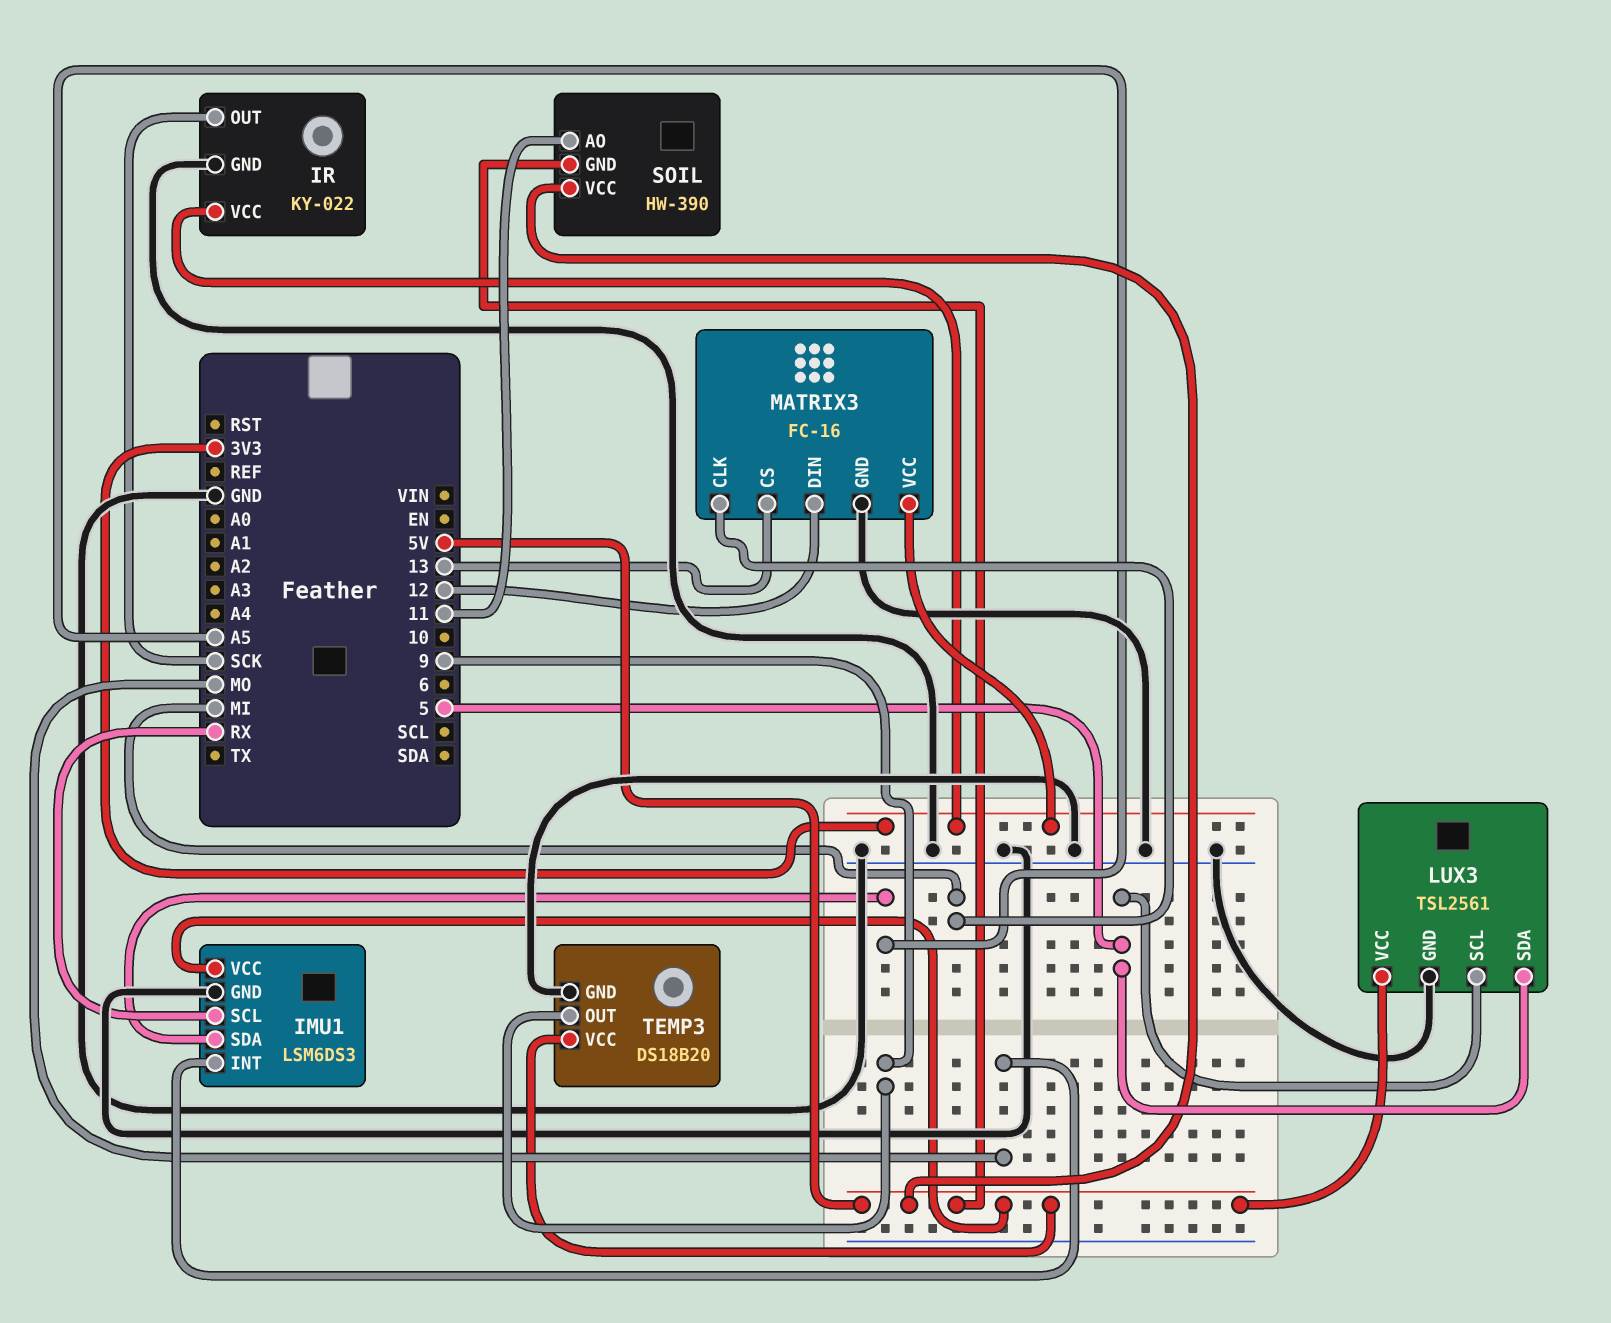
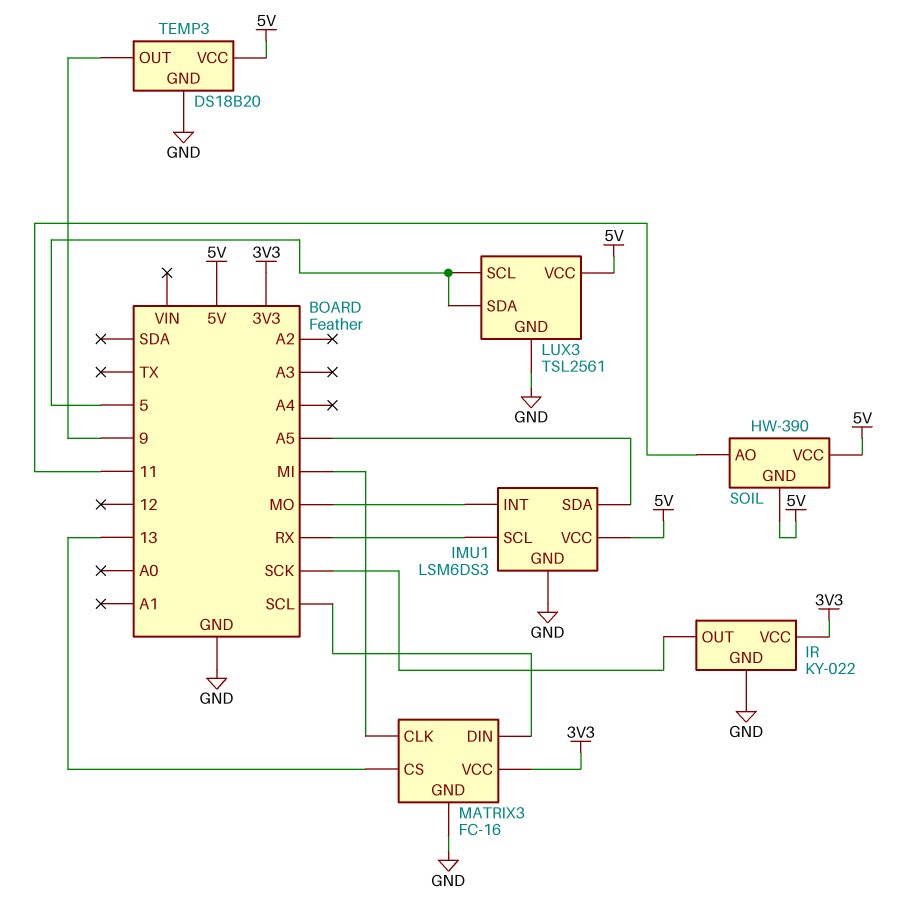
MATRIX3 pin DIN: 12 -> SCL

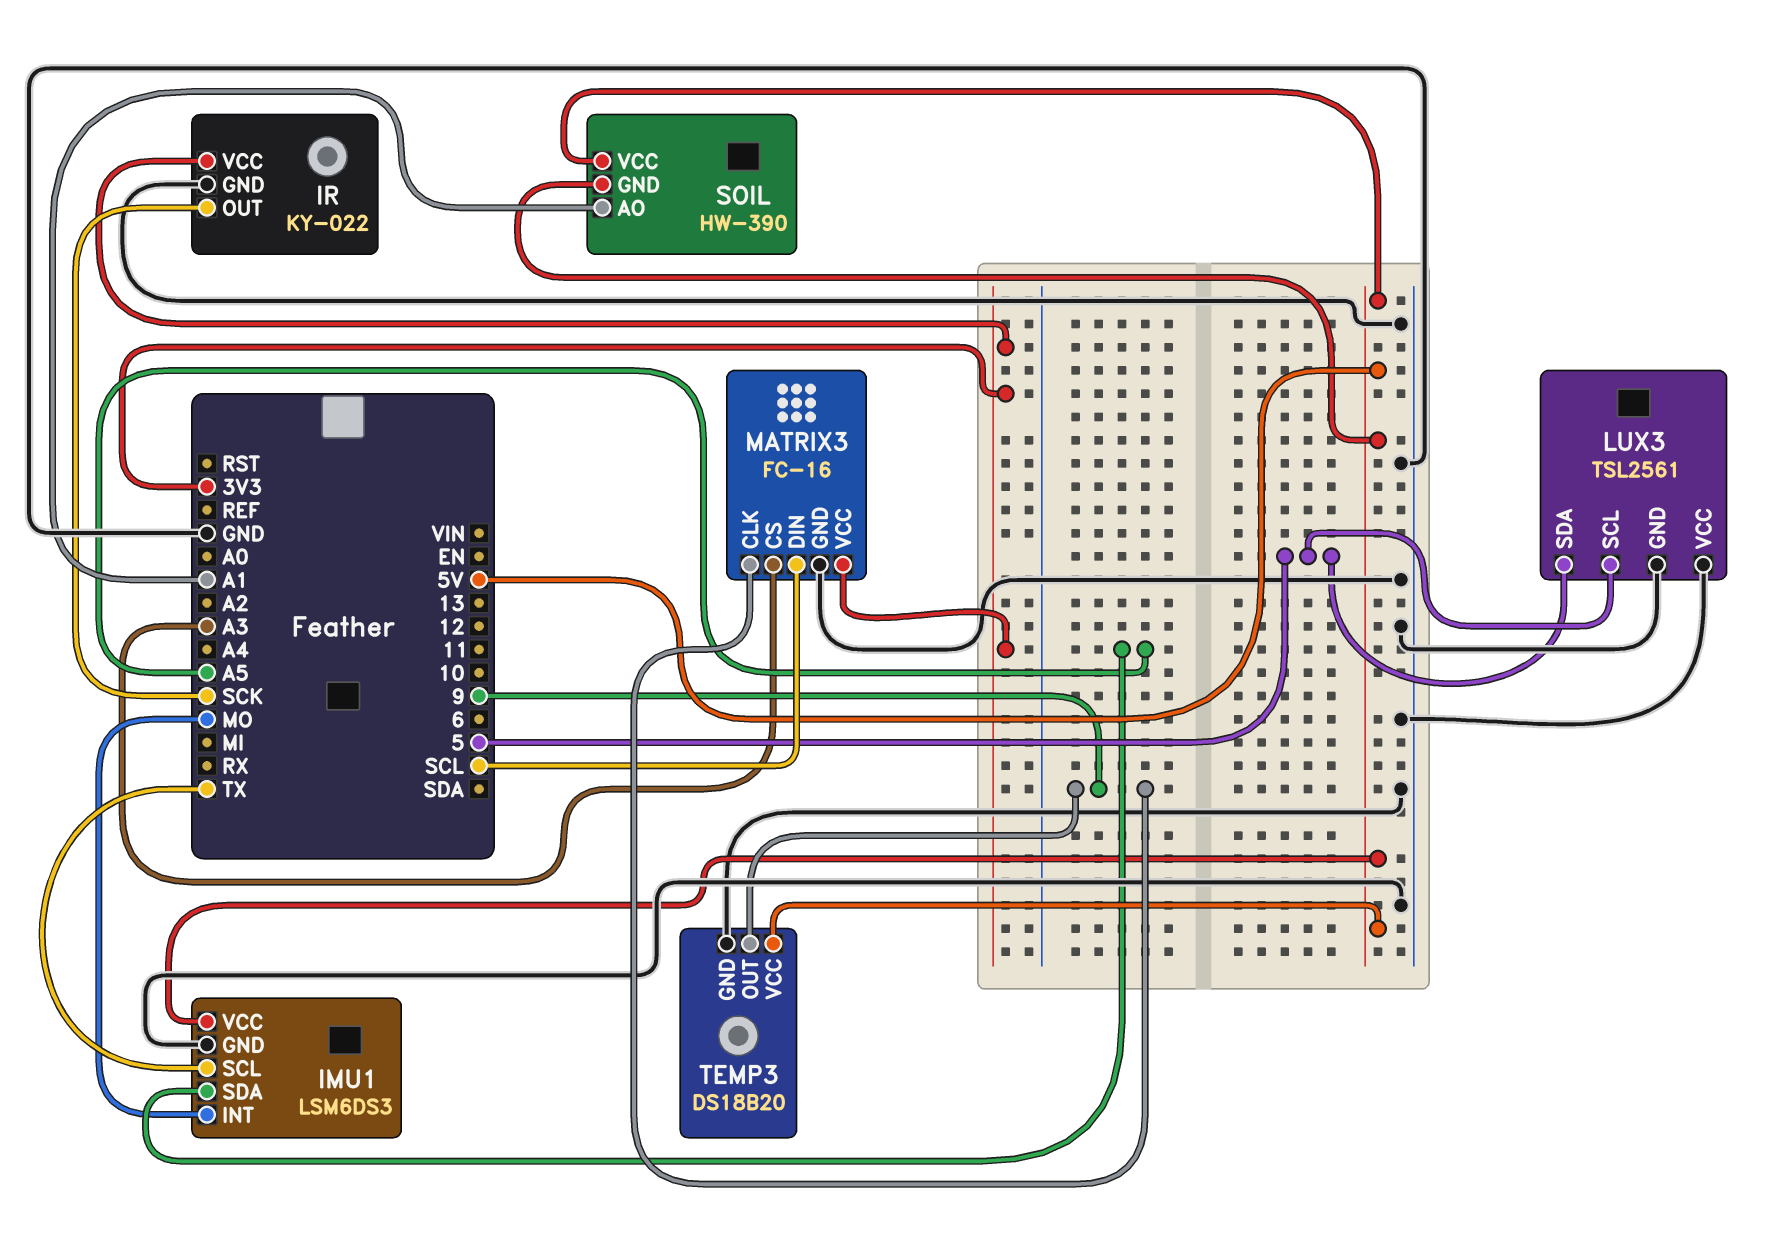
IMU1 pin SCL: RX -> TX
LUX3 pin VCC: 5V -> GND
MATRIX3 pin CLK: MI -> 9
MATRIX3 pin CS: 13 -> A3
SOIL pin AO: 11 -> A1

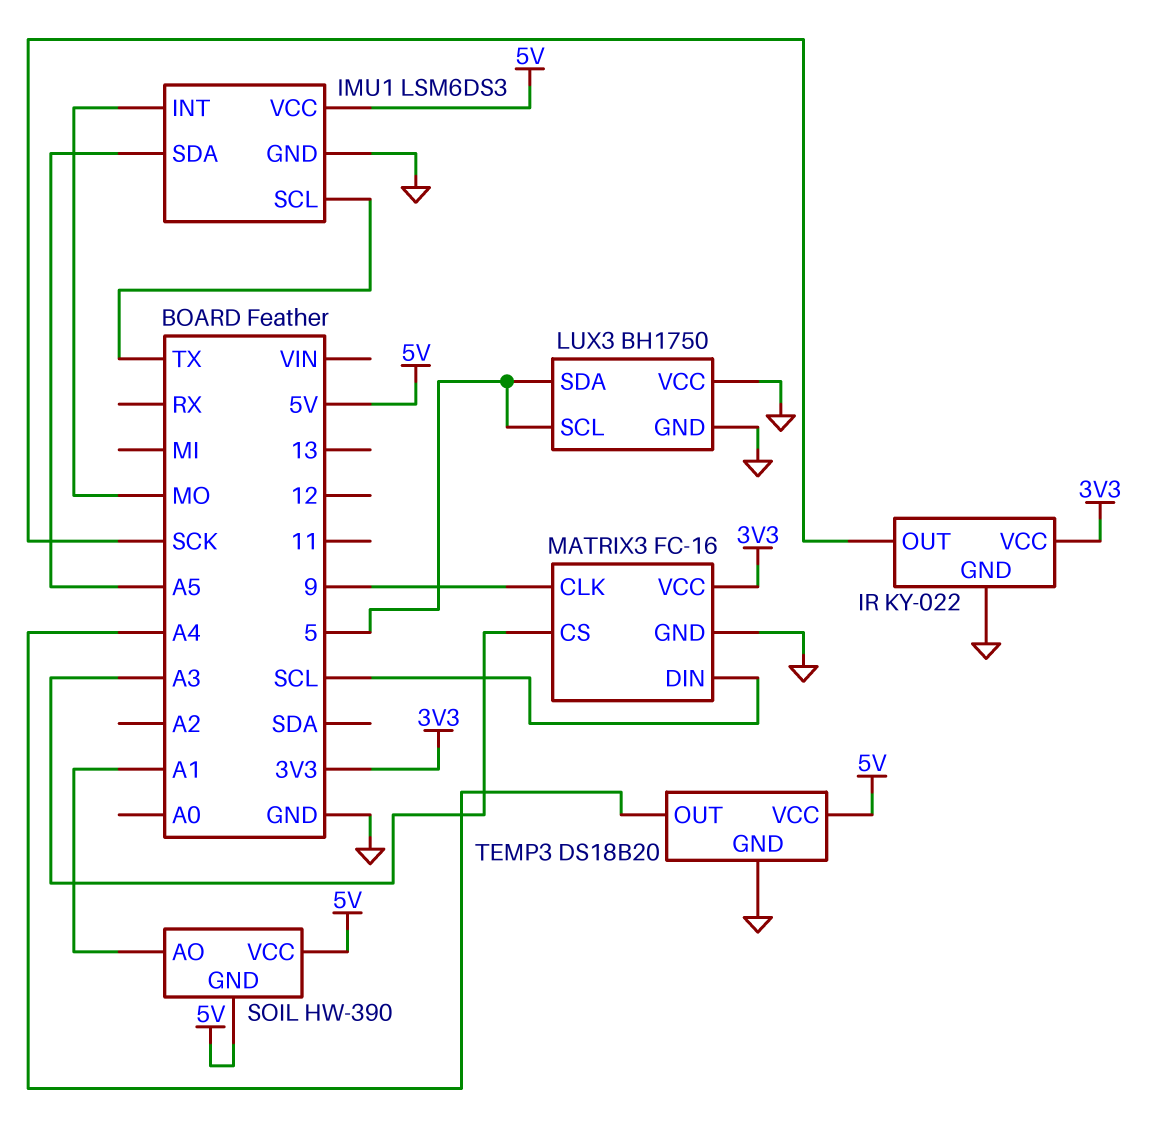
LUX3: TSL2561 -> BH1750
TEMP3 pin OUT: 9 -> A4

